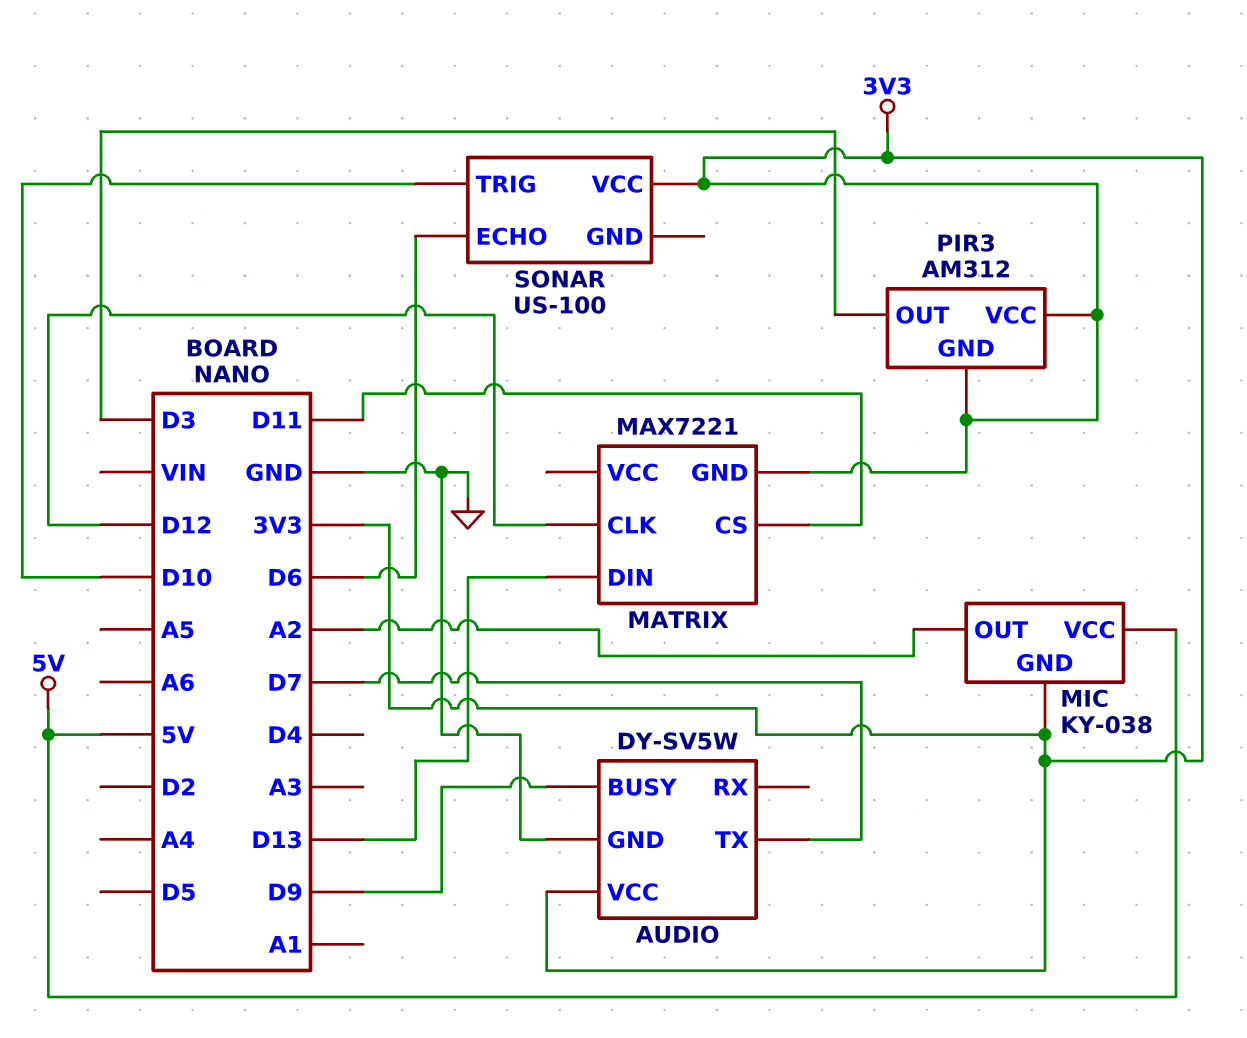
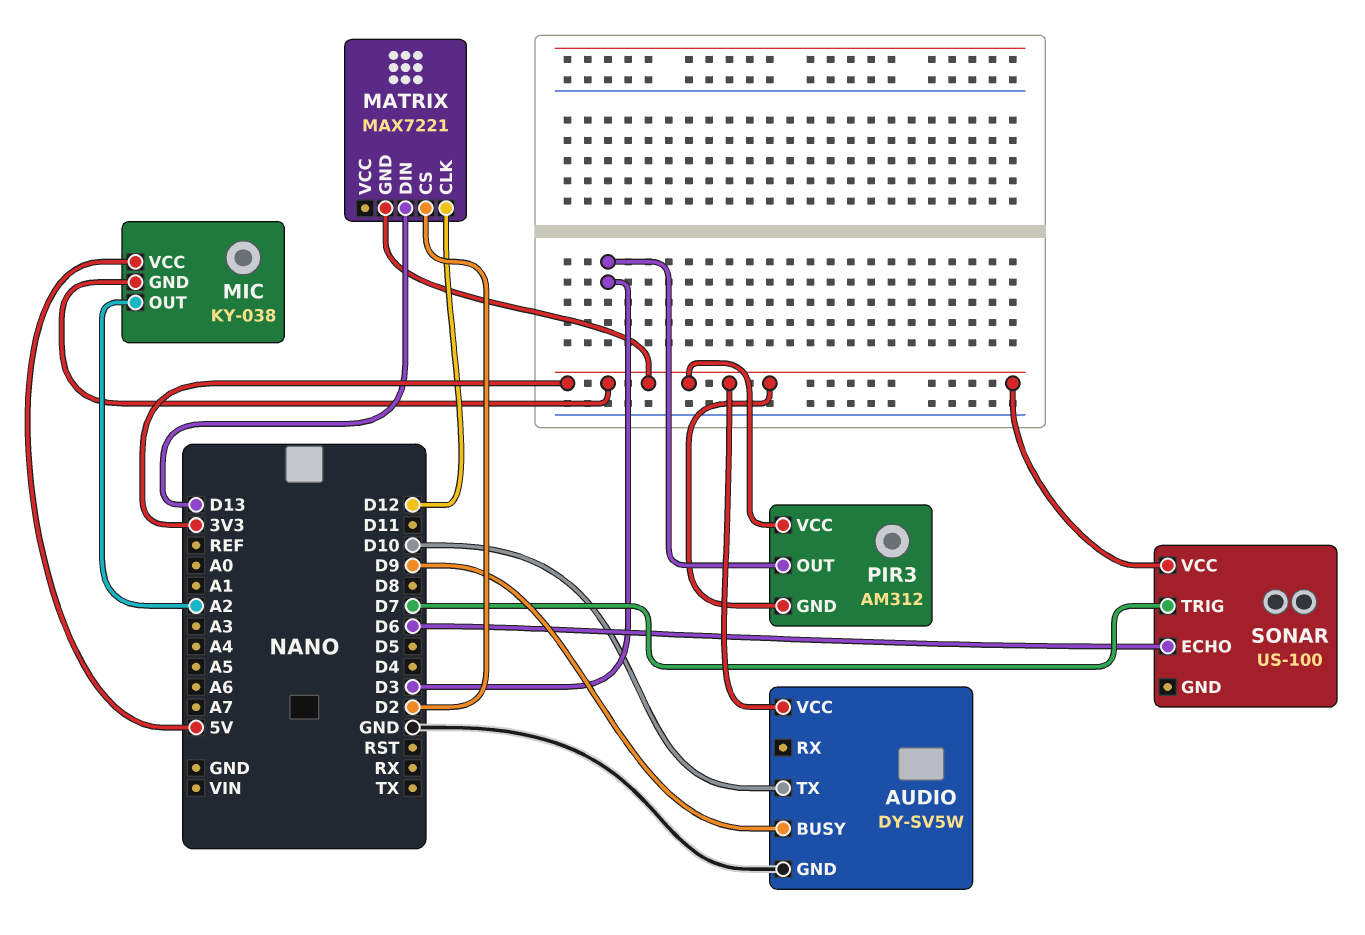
AUDIO pin TX: D7 -> D10
MATRIX pin CS: D11 -> D2
SONAR pin TRIG: D10 -> D7

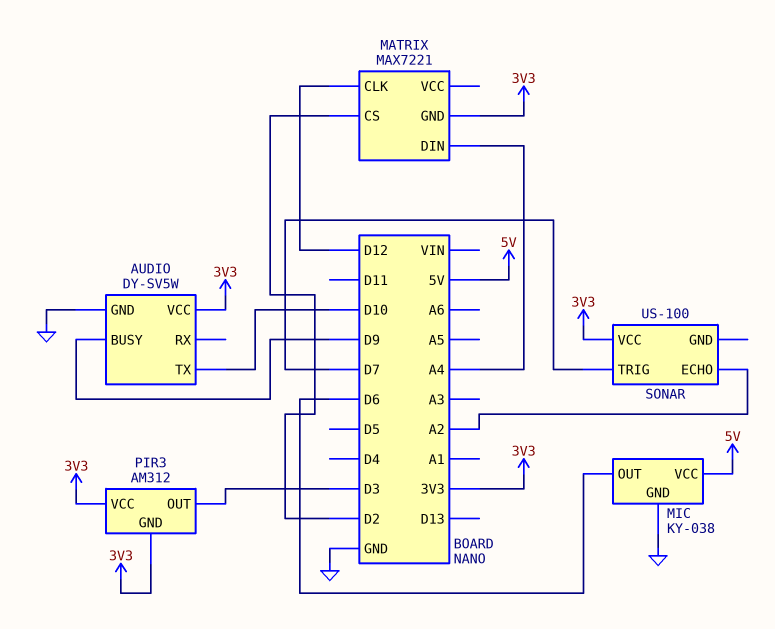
MATRIX pin DIN: D13 -> A4
MIC pin GND: 3V3 -> GND
MIC pin OUT: A2 -> D6
SONAR pin ECHO: D6 -> A2

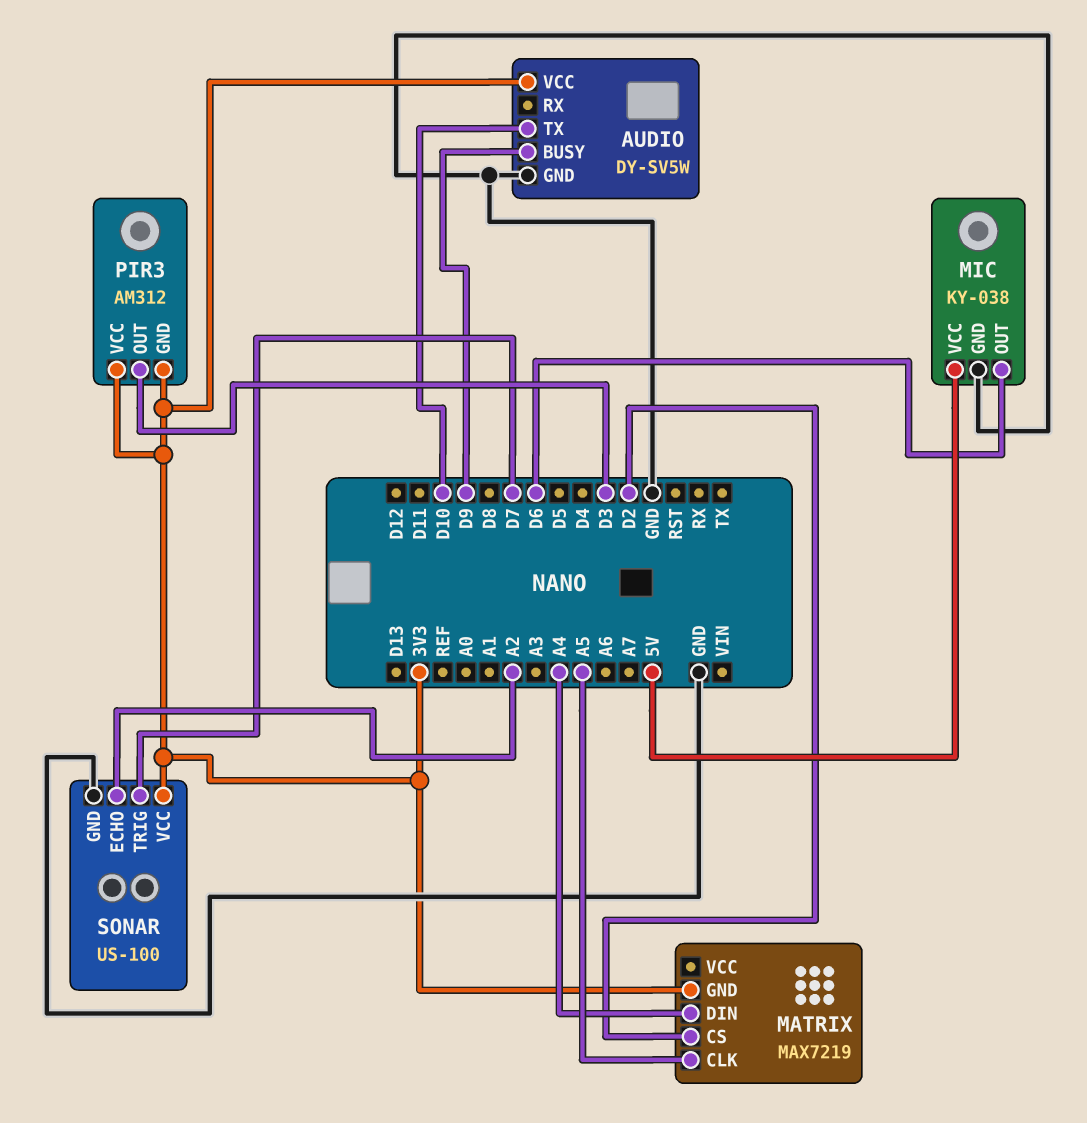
MATRIX: MAX7221 -> MAX7219
MATRIX pin CLK: D12 -> A5
SONAR pin GND: none -> GND

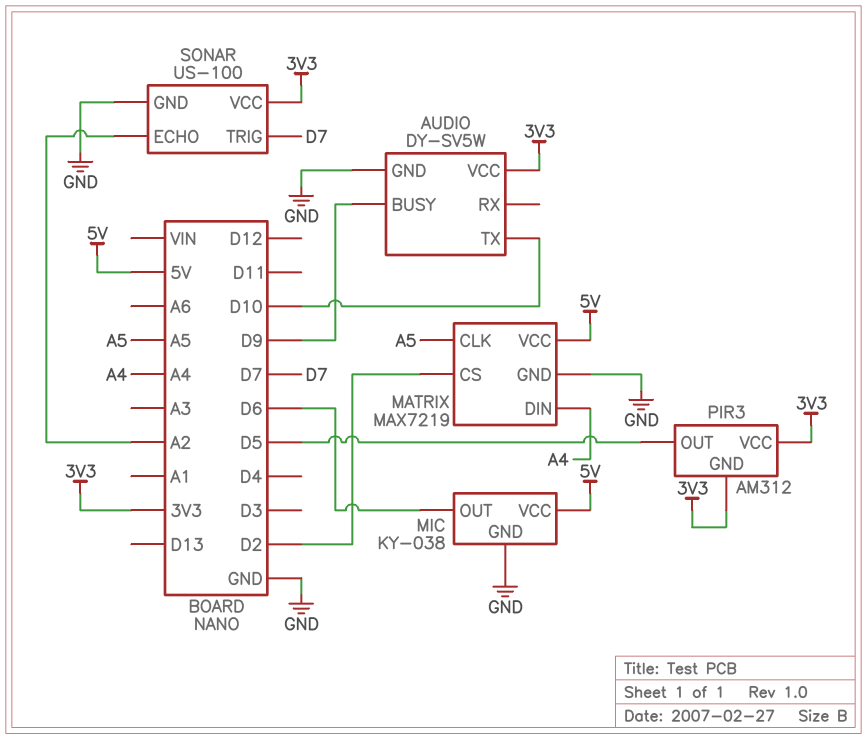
MATRIX pin GND: 3V3 -> GND
MATRIX pin VCC: none -> 5V
PIR3 pin OUT: D3 -> D5

